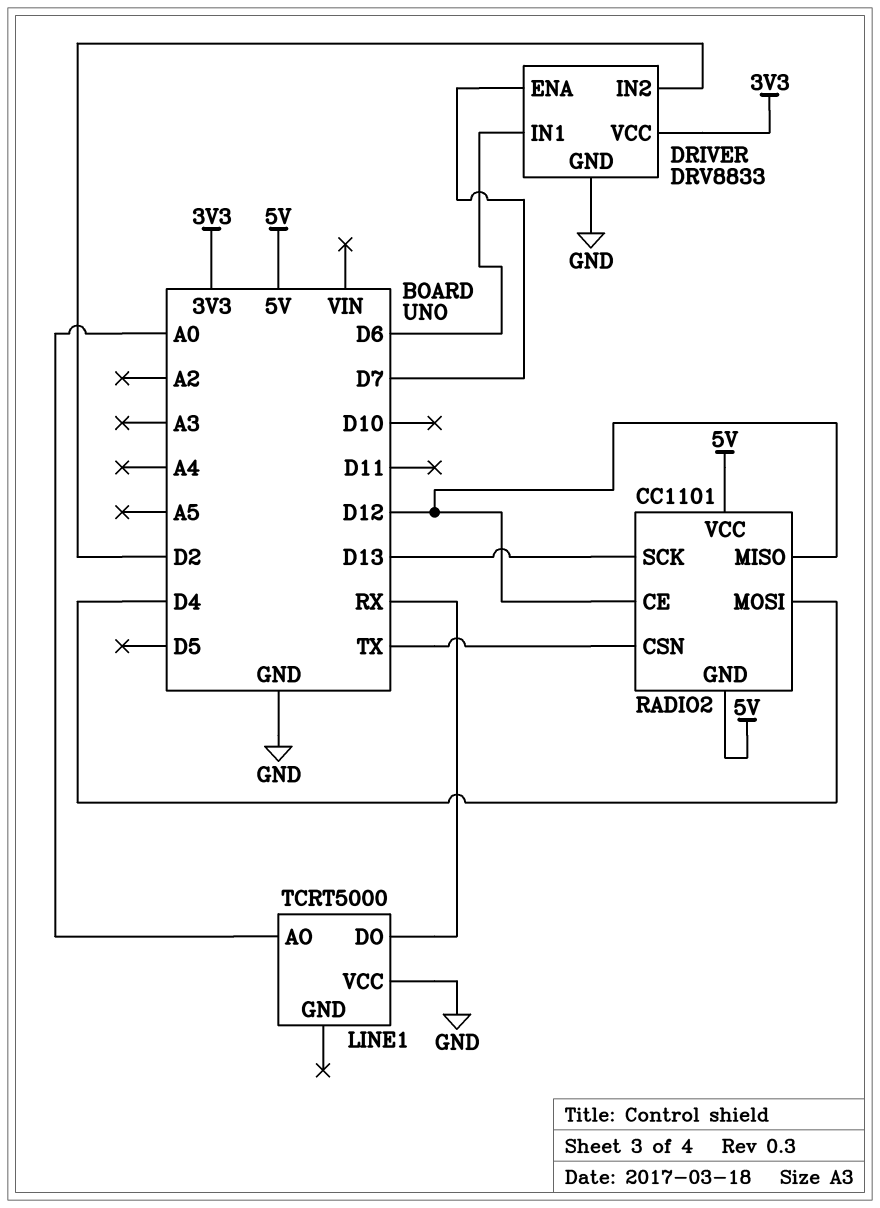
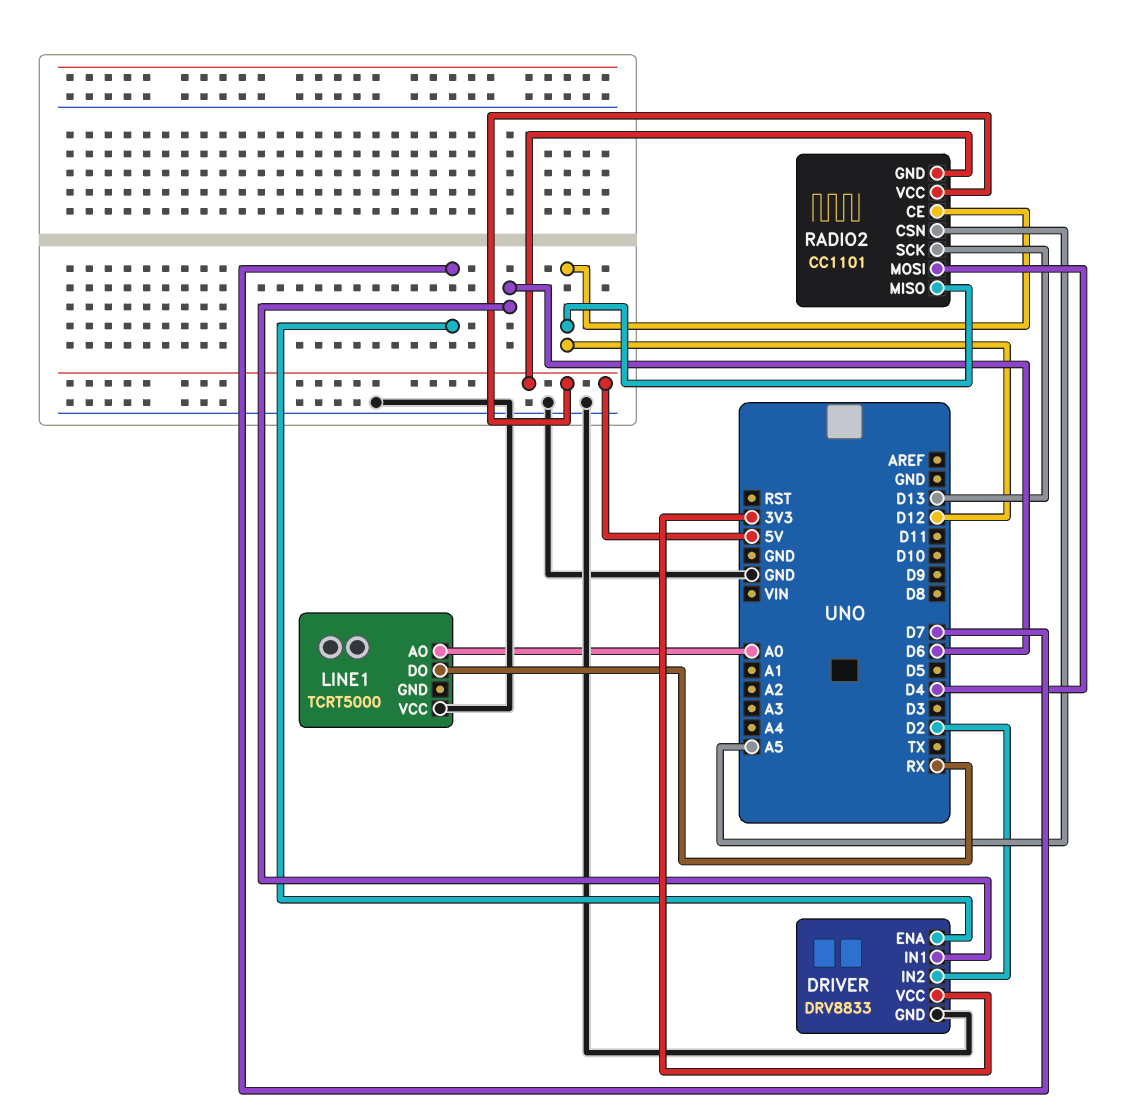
RADIO2 pin CSN: TX -> A5

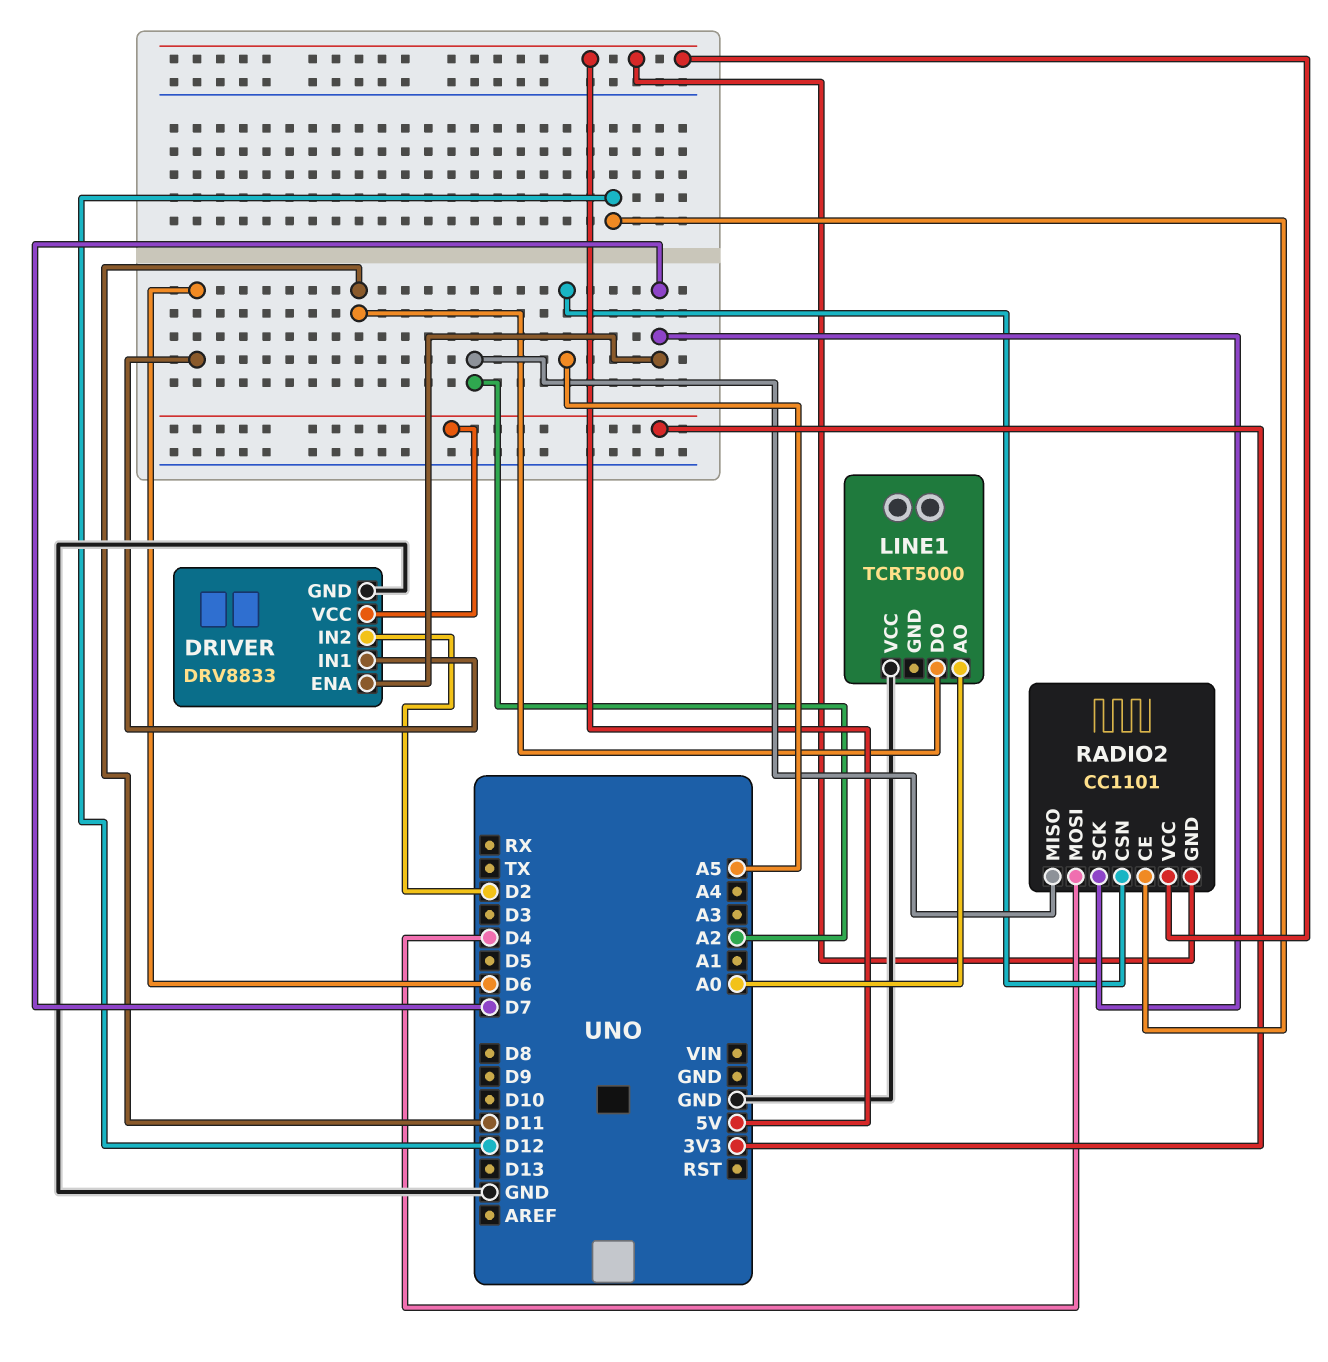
LINE1 pin DO: RX -> D11
RADIO2 pin MISO: D12 -> A2
RADIO2 pin SCK: D13 -> D7

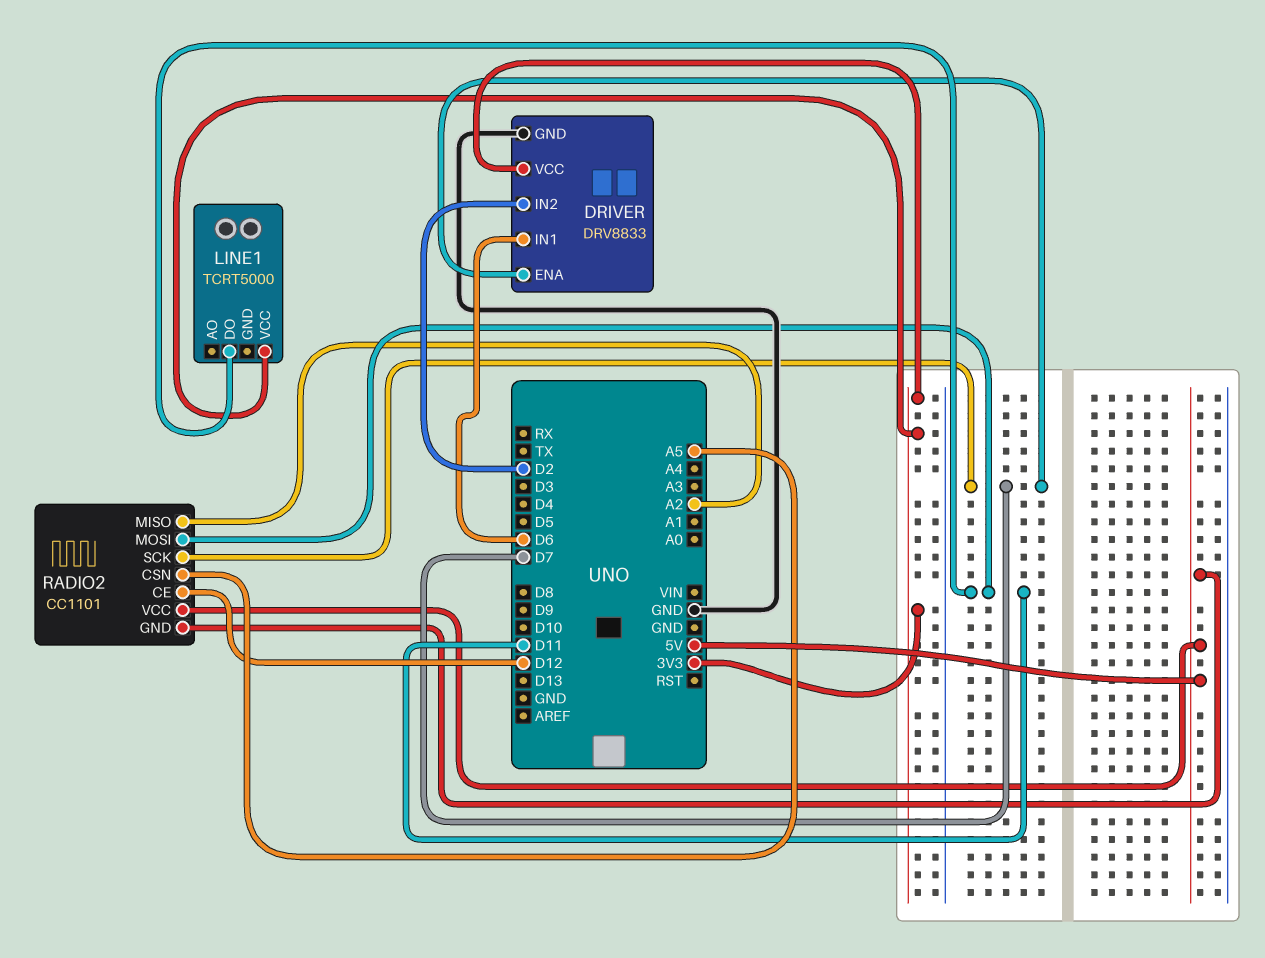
LINE1 pin AO: A0 -> none
LINE1 pin VCC: GND -> 3V3
RADIO2 pin MOSI: D4 -> D11

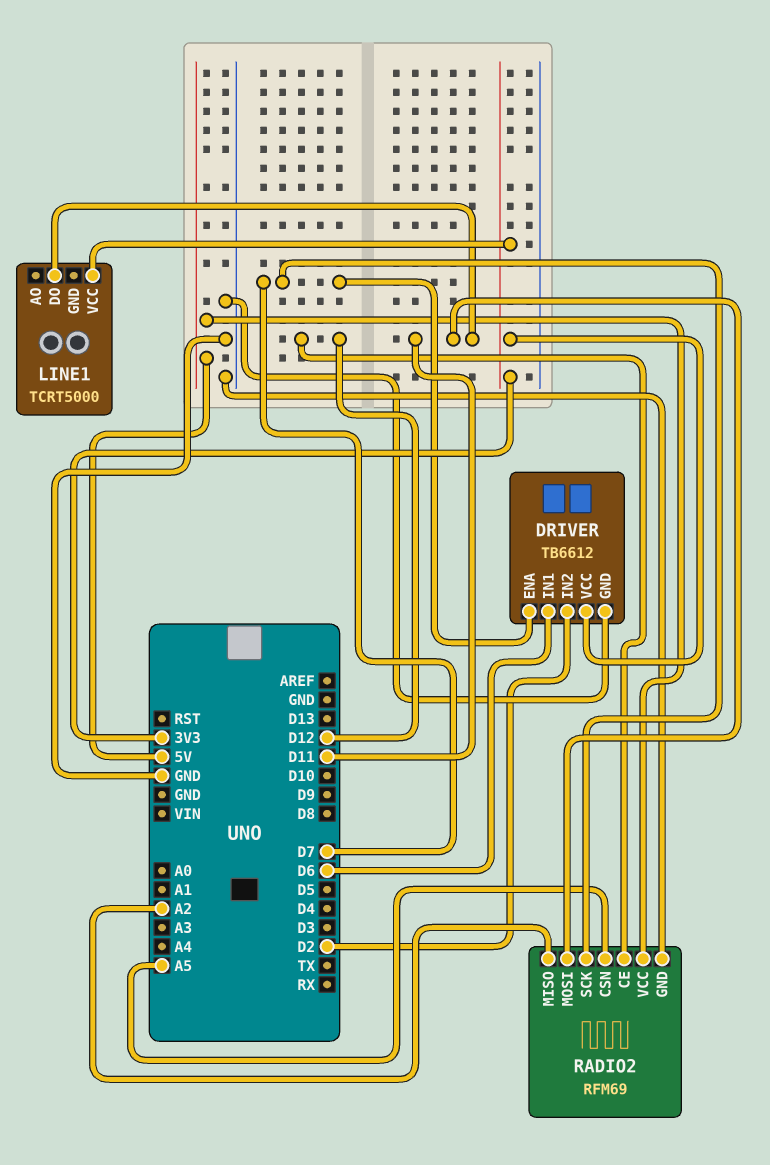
DRIVER: DRV8833 -> TB6612
RADIO2: CC1101 -> RFM69
RADIO2 pin GND: 5V -> GND

